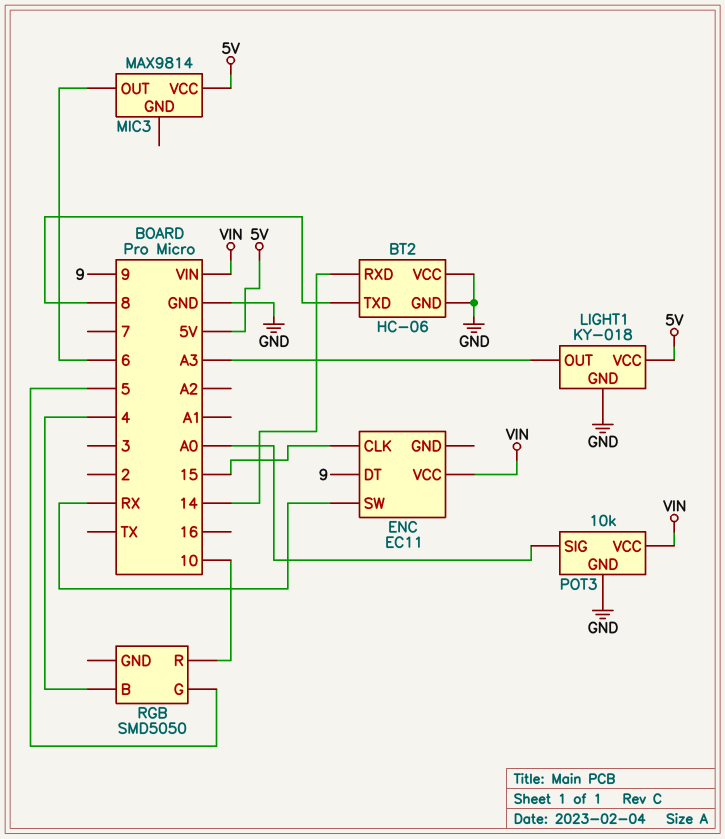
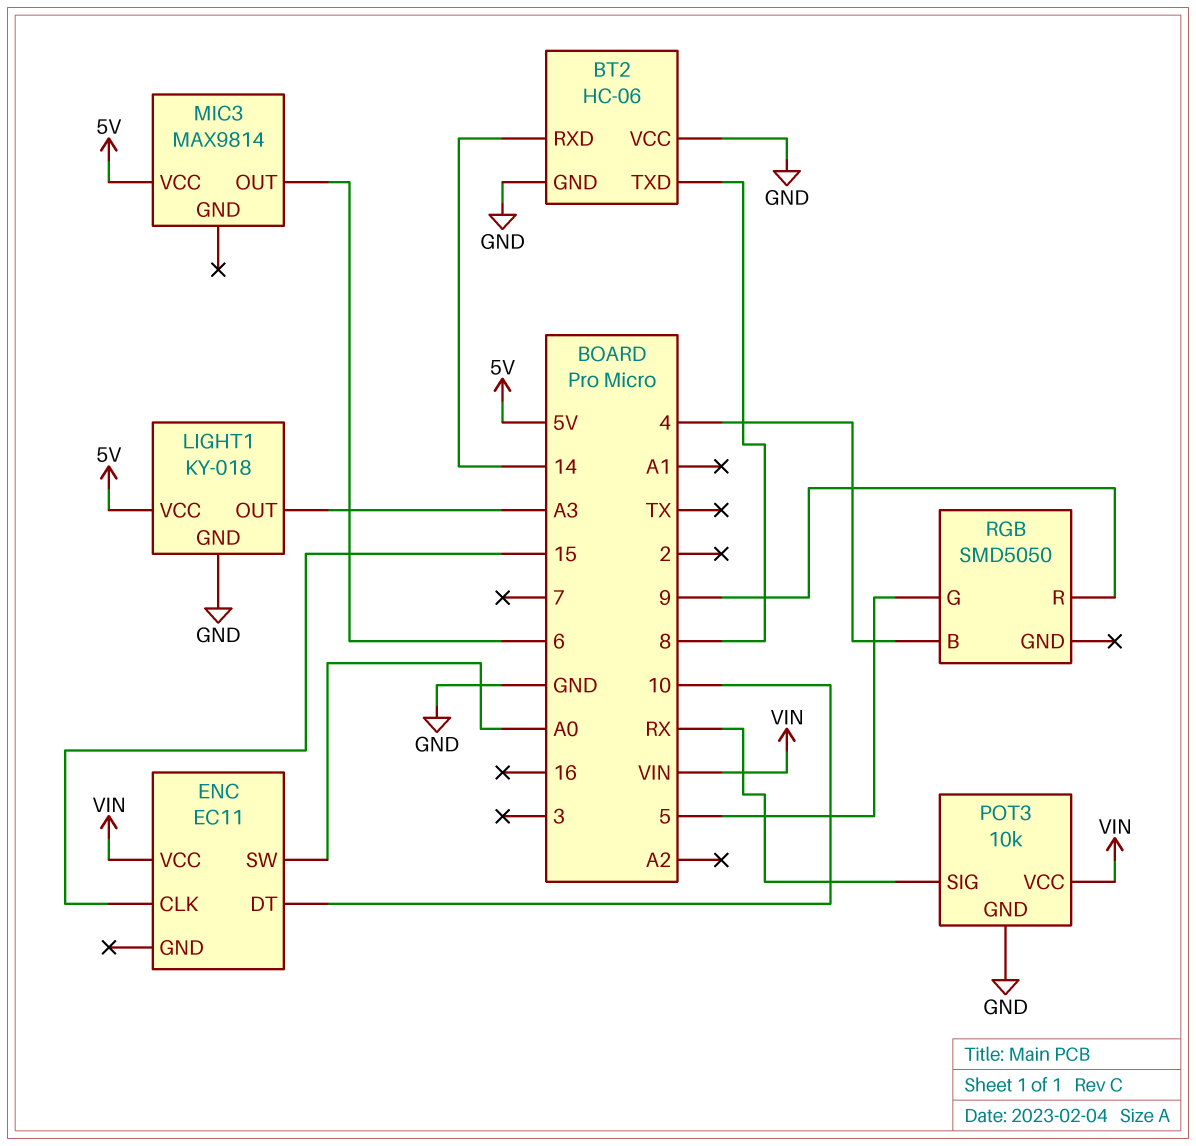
ENC pin DT: 9 -> 10
ENC pin SW: RX -> A0
POT3 pin SIG: A0 -> RX
RGB pin R: 10 -> 9

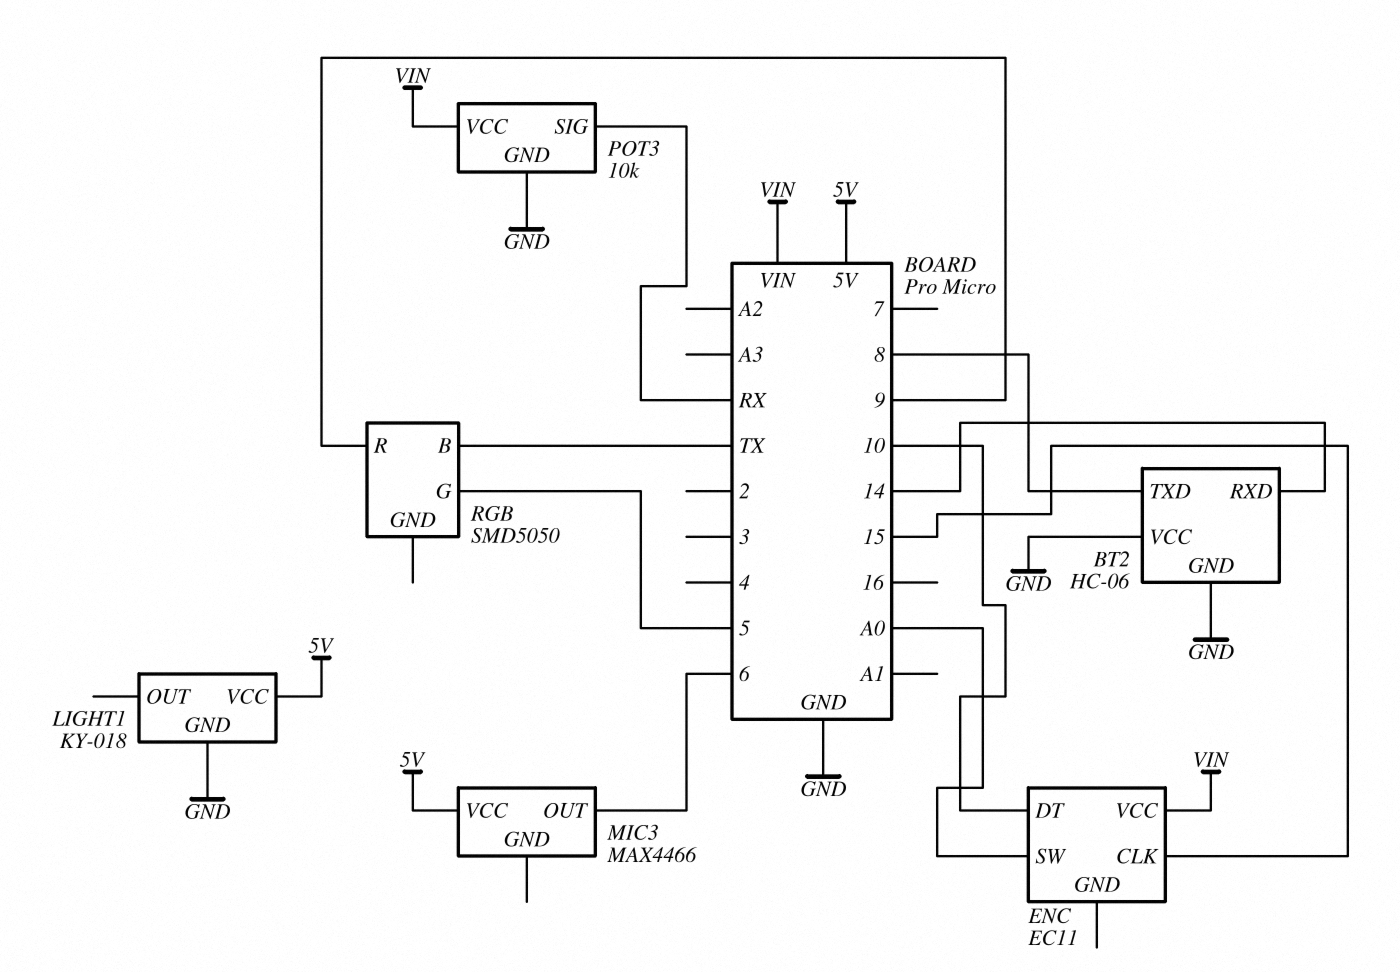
LIGHT1 pin OUT: A3 -> none
MIC3: MAX9814 -> MAX4466
RGB pin B: 4 -> TX

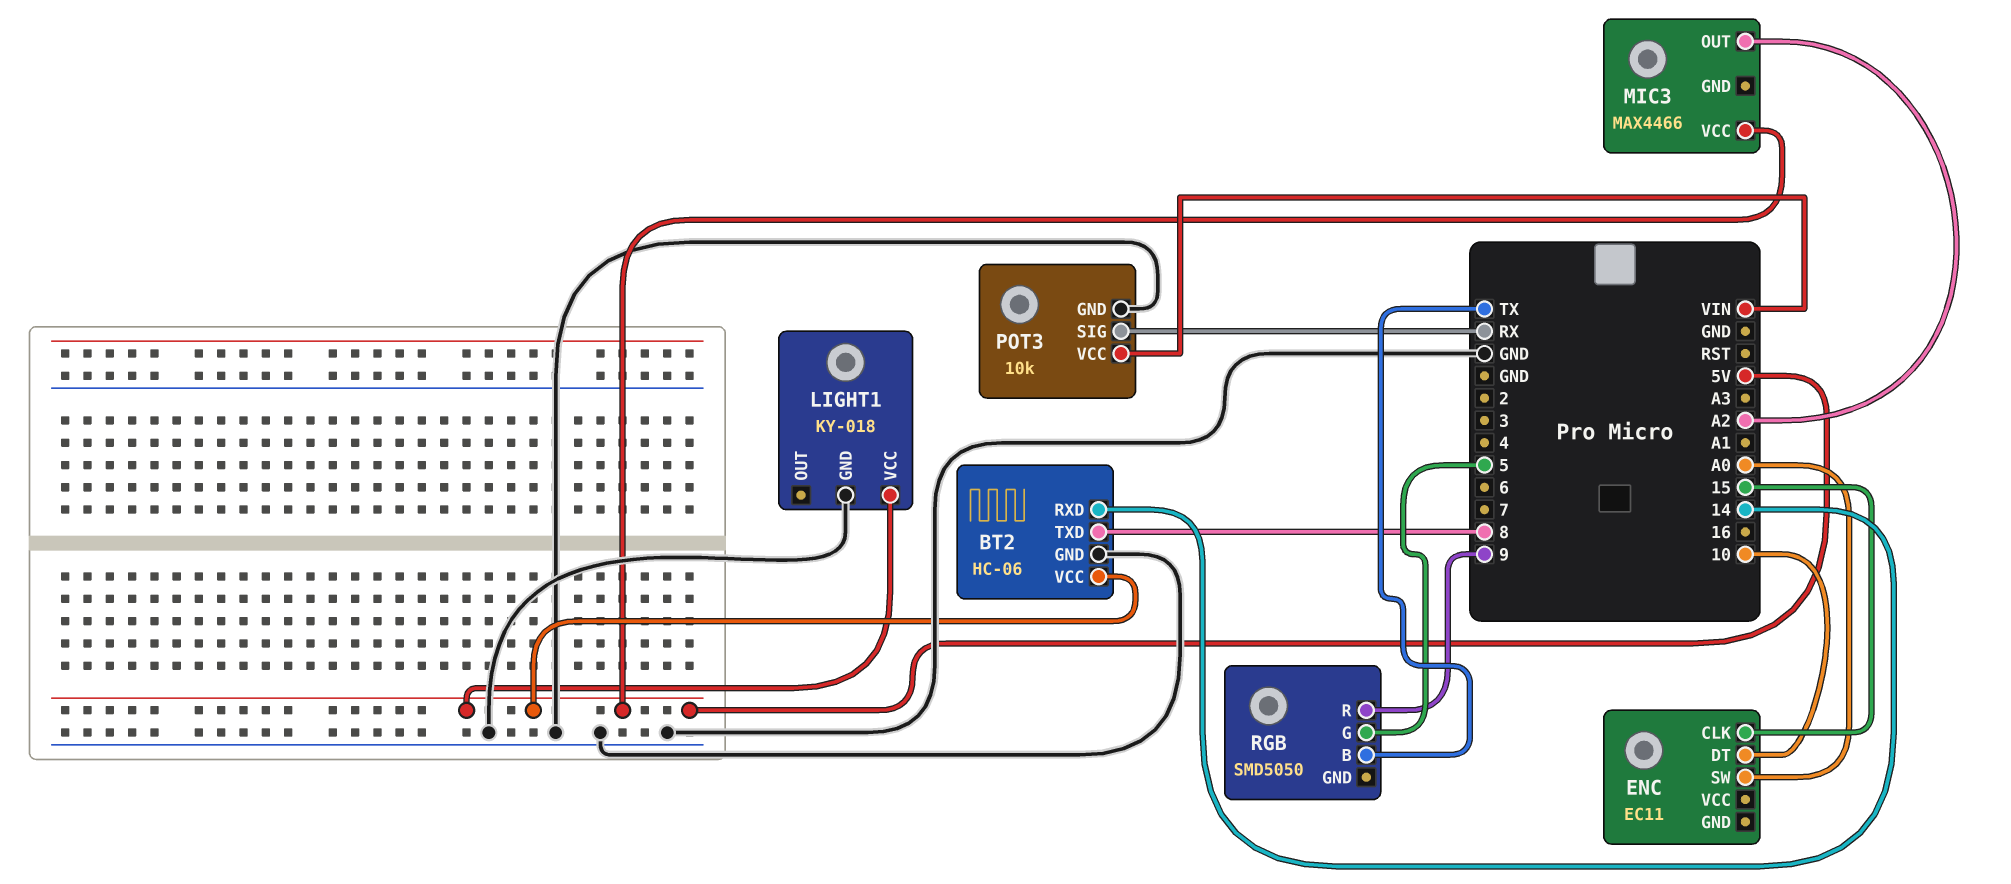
BT2 pin VCC: GND -> 5V
ENC pin VCC: VIN -> none
MIC3 pin OUT: 6 -> A2

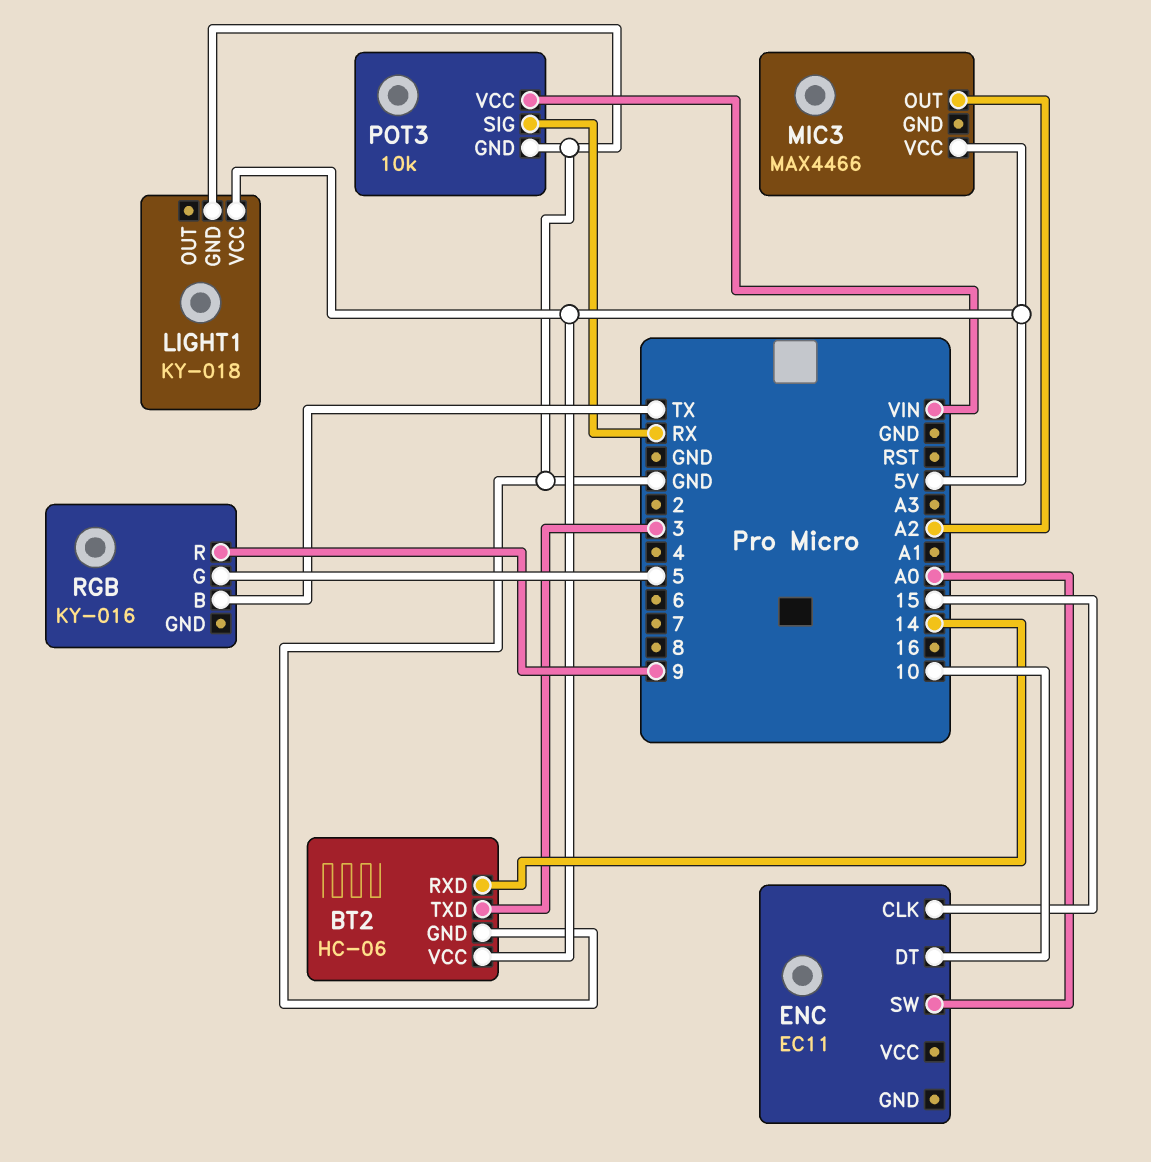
BT2 pin TXD: 8 -> 3
RGB: SMD5050 -> KY-016

